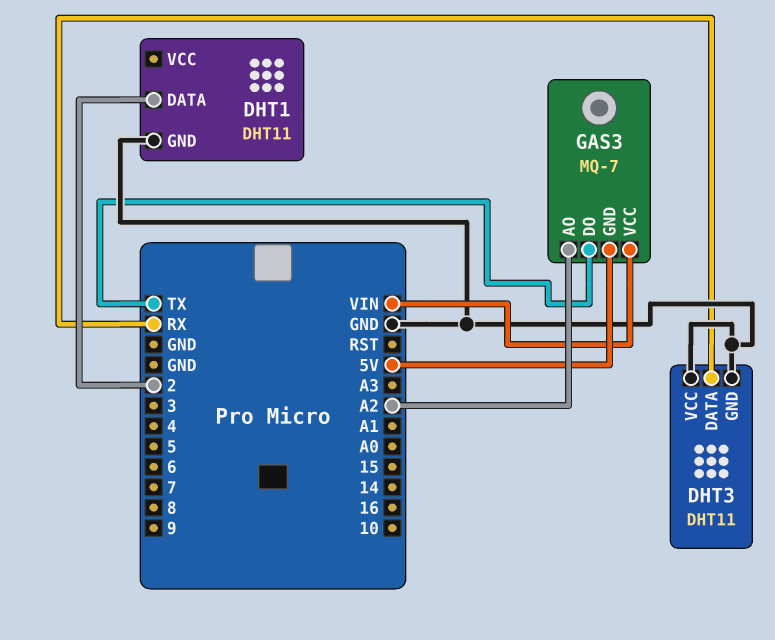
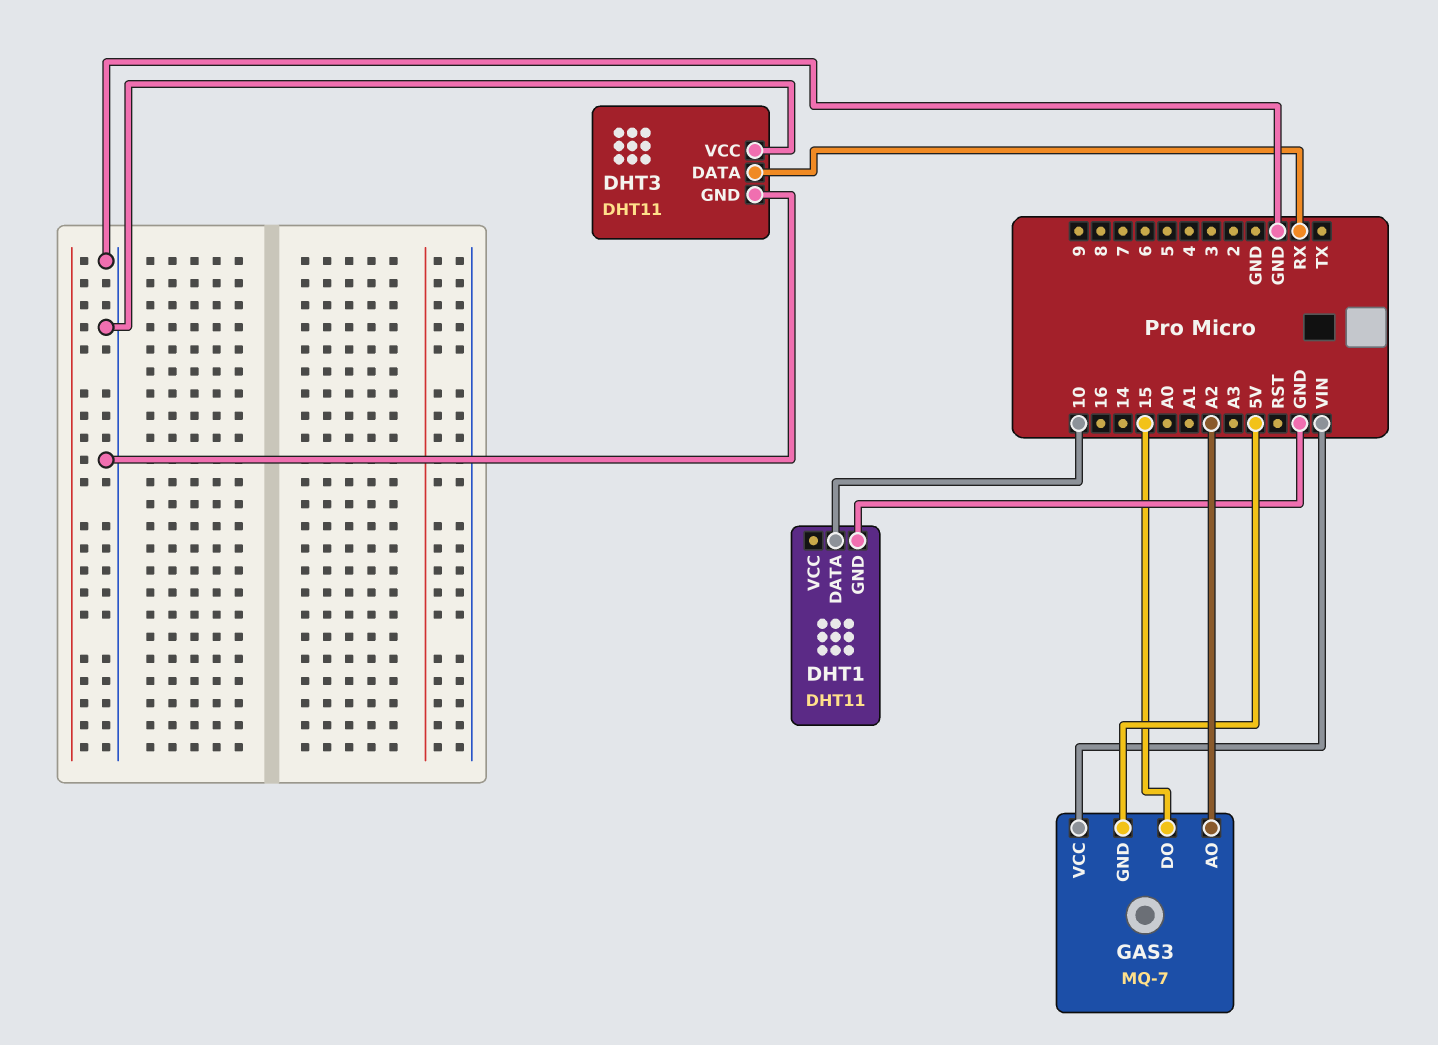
DHT1 pin DATA: 2 -> 10
GAS3 pin DO: TX -> 15

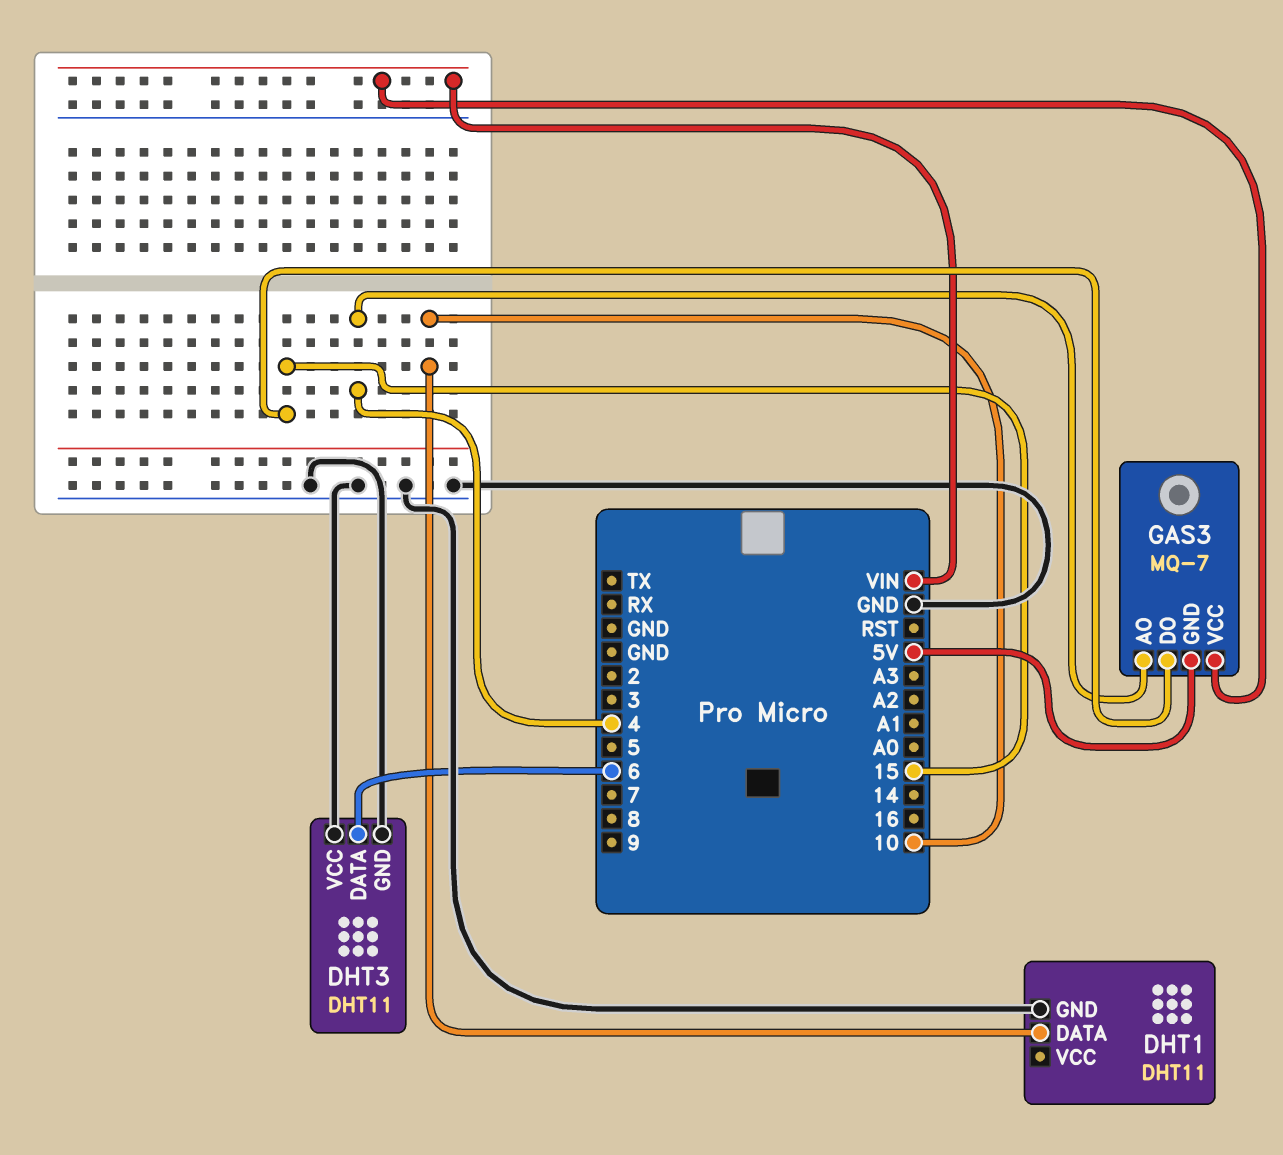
DHT3 pin DATA: RX -> 6
GAS3 pin AO: A2 -> 4

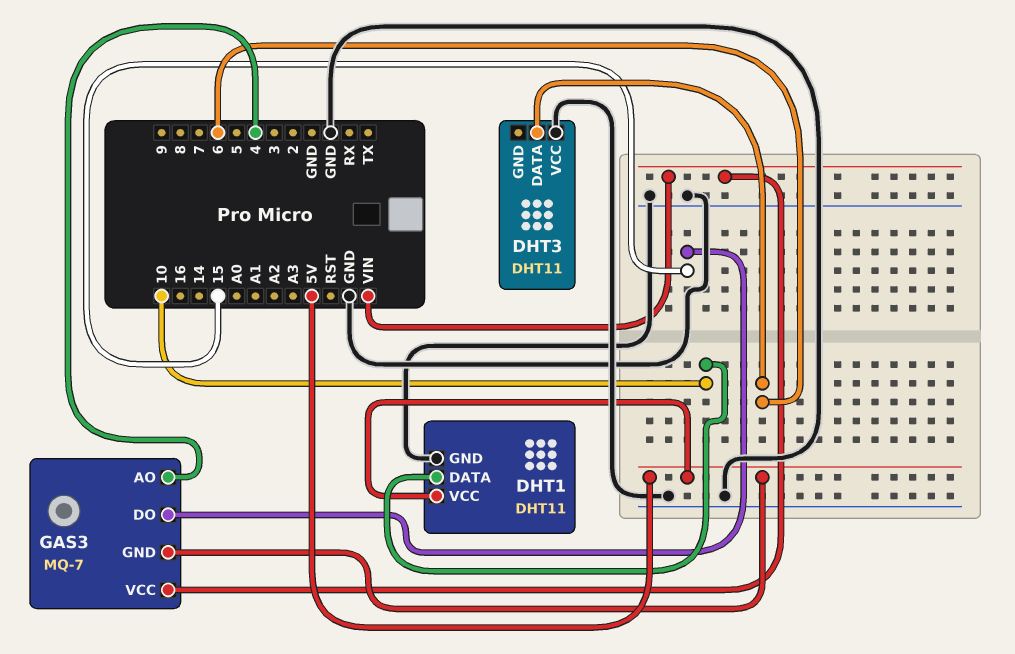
DHT1 pin VCC: none -> 5V
DHT3 pin GND: GND -> none

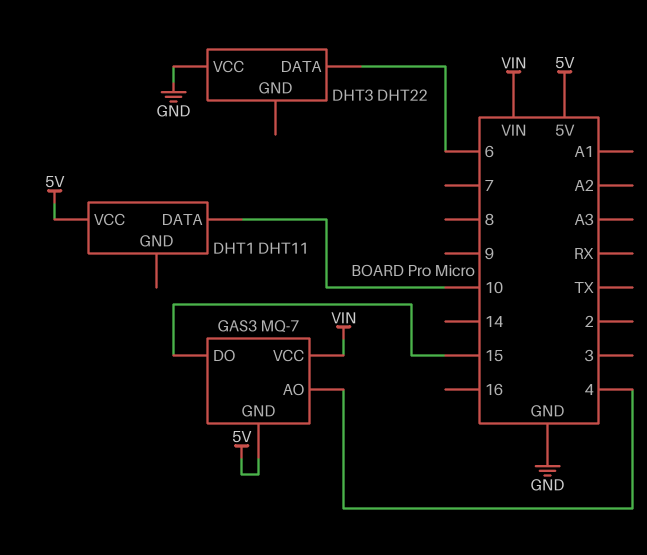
DHT1 pin GND: GND -> none
DHT3: DHT11 -> DHT22

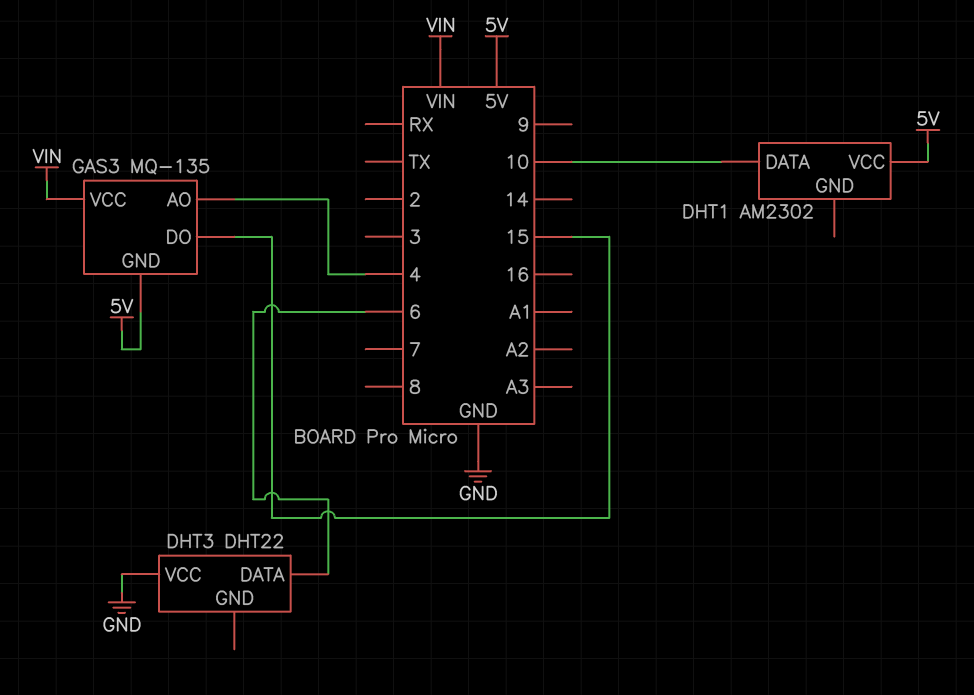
DHT1: DHT11 -> AM2302
GAS3: MQ-7 -> MQ-135

